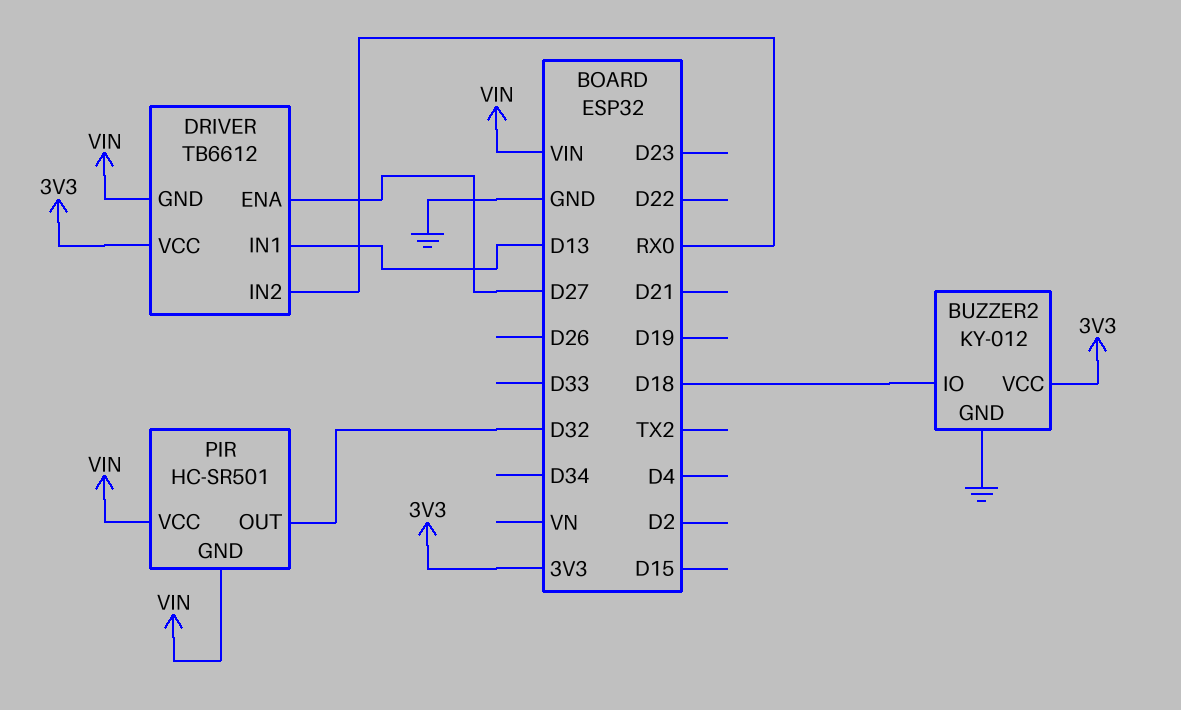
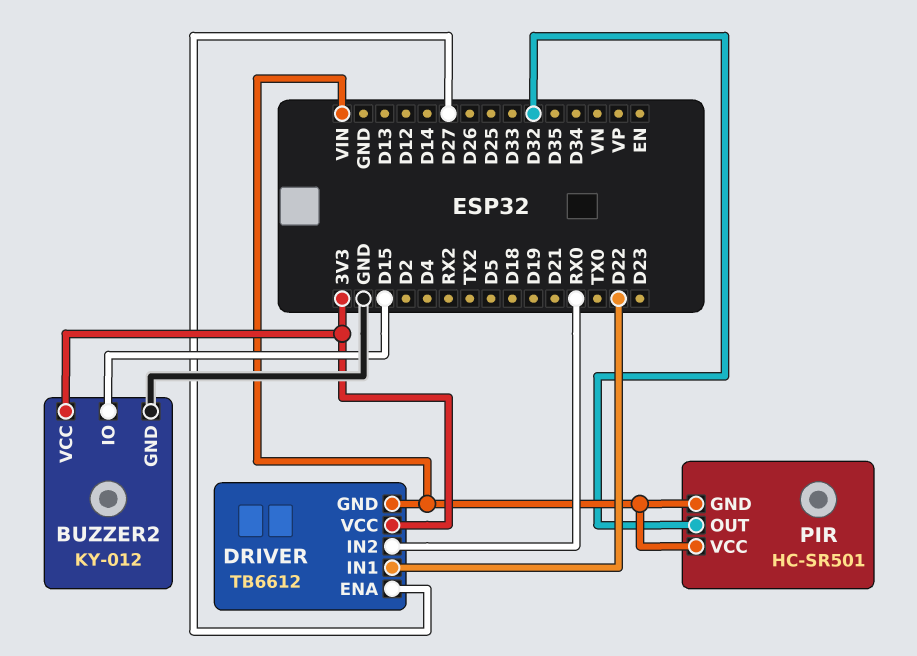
BUZZER2 pin IO: D18 -> D15
DRIVER pin IN1: D13 -> D22

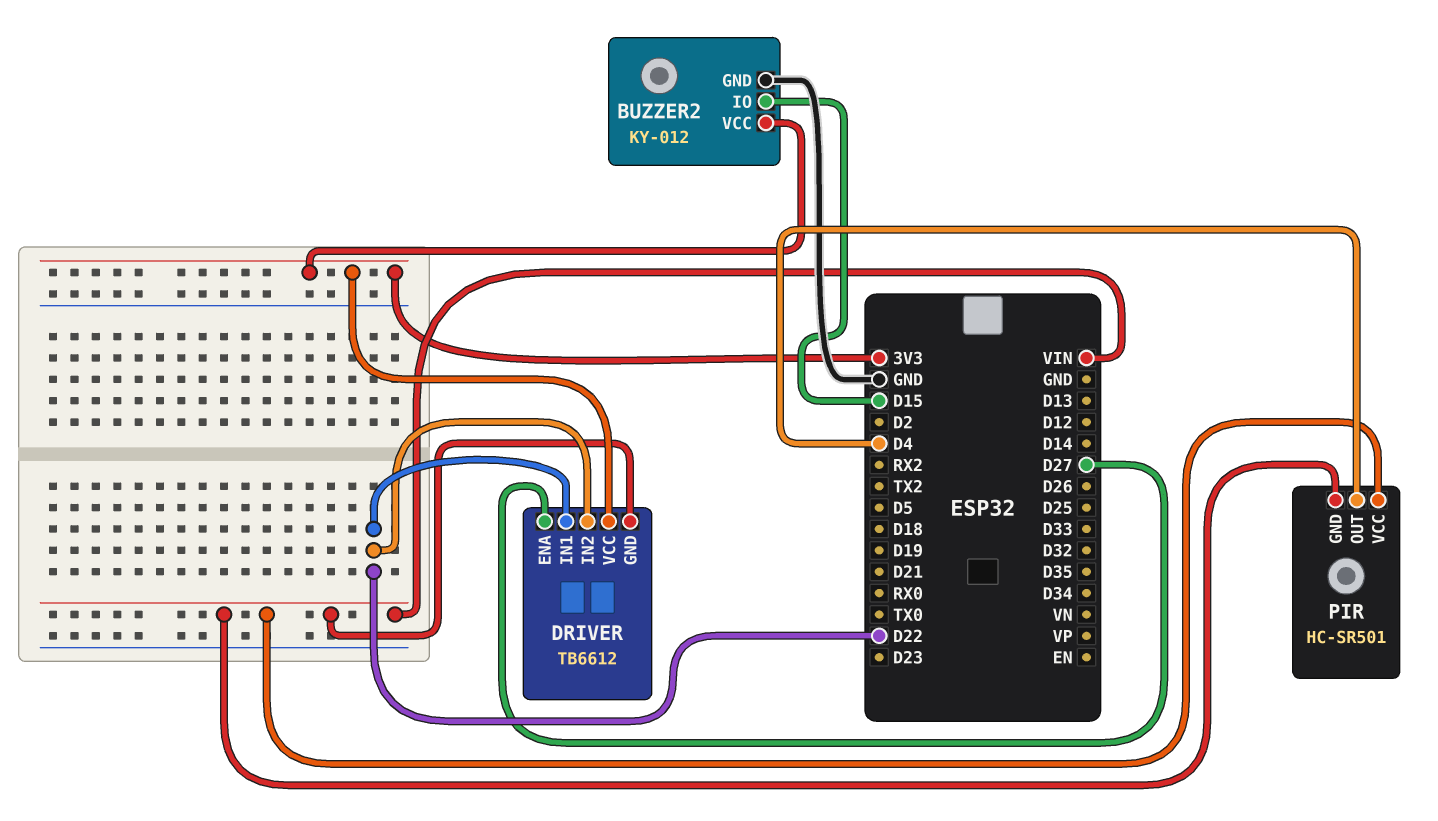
DRIVER pin IN2: RX0 -> D22
PIR pin OUT: D32 -> D4

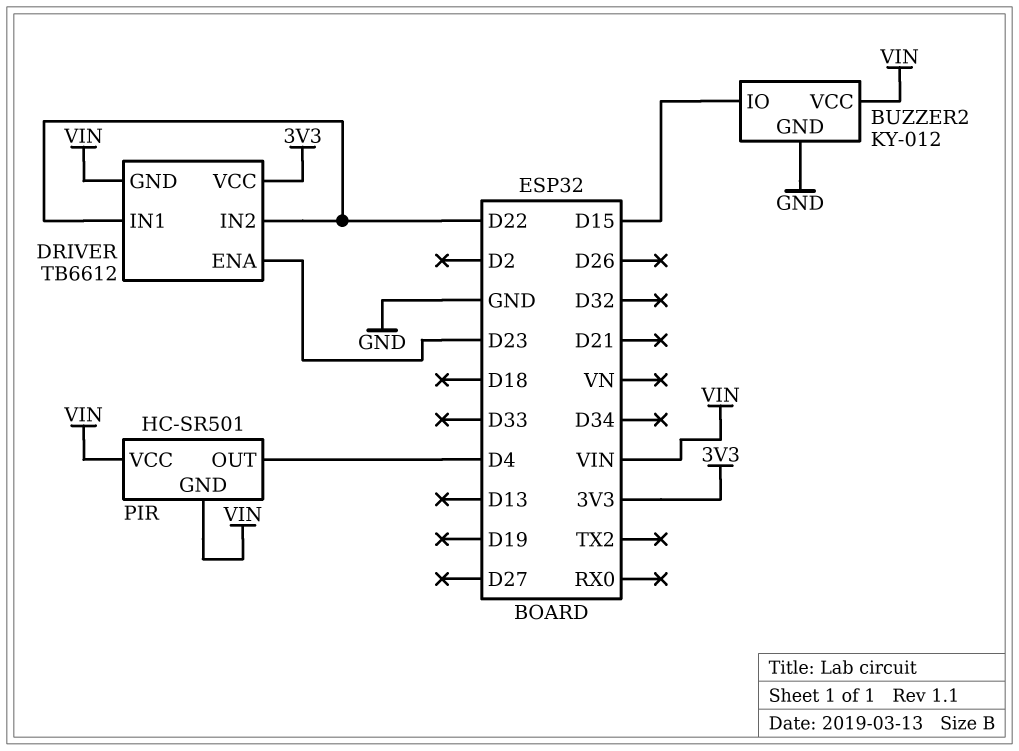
BUZZER2 pin VCC: 3V3 -> VIN
DRIVER pin ENA: D27 -> D23

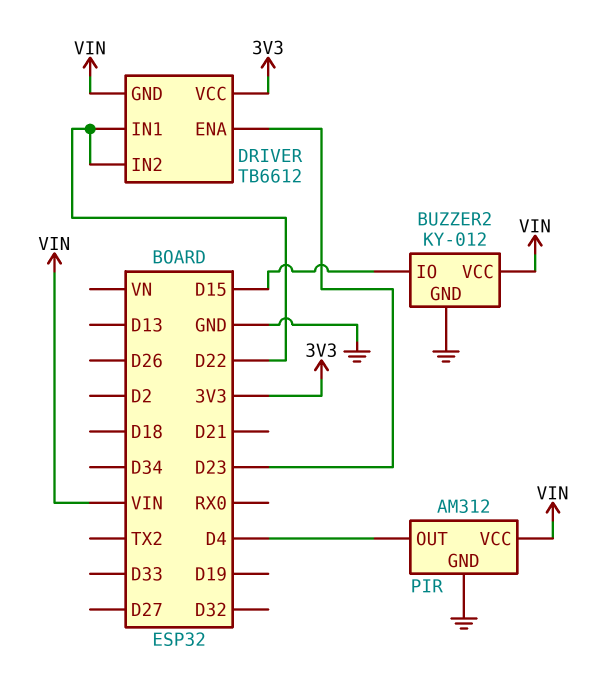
PIR: HC-SR501 -> AM312
PIR pin GND: VIN -> GND

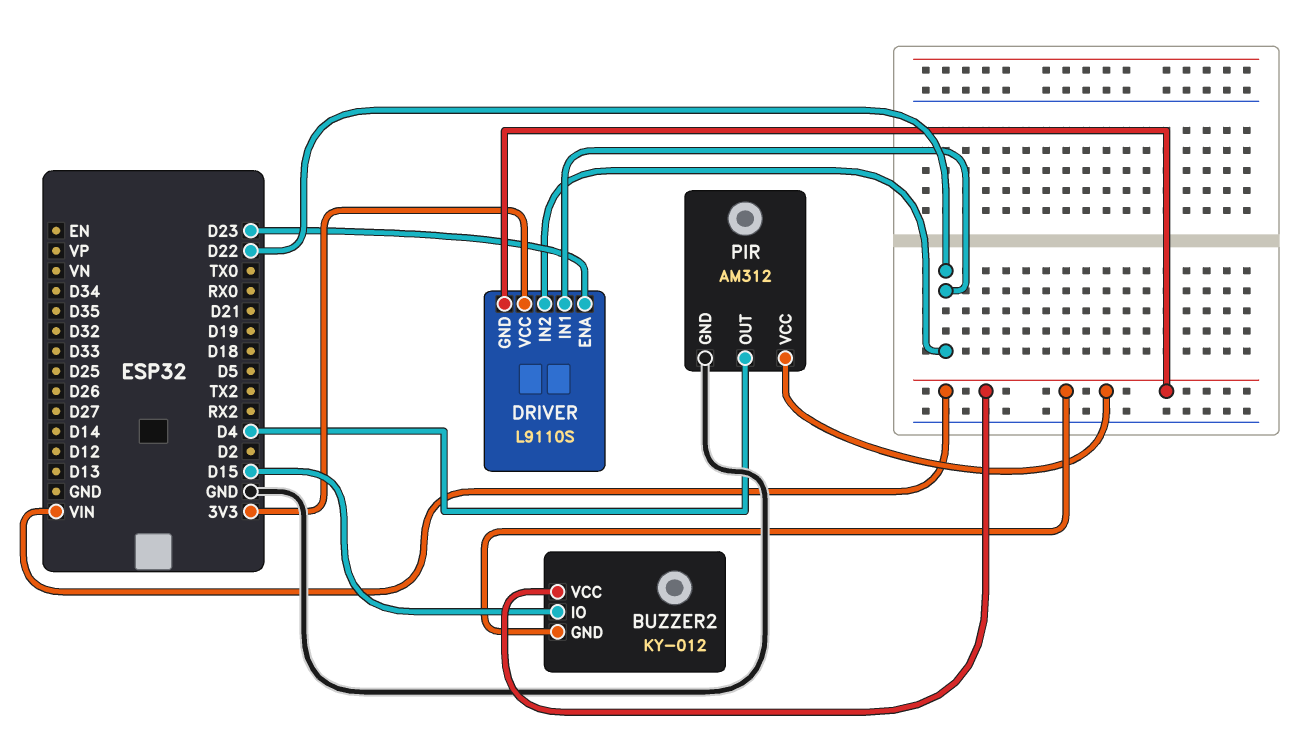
BUZZER2 pin GND: GND -> VIN
DRIVER: TB6612 -> L9110S

